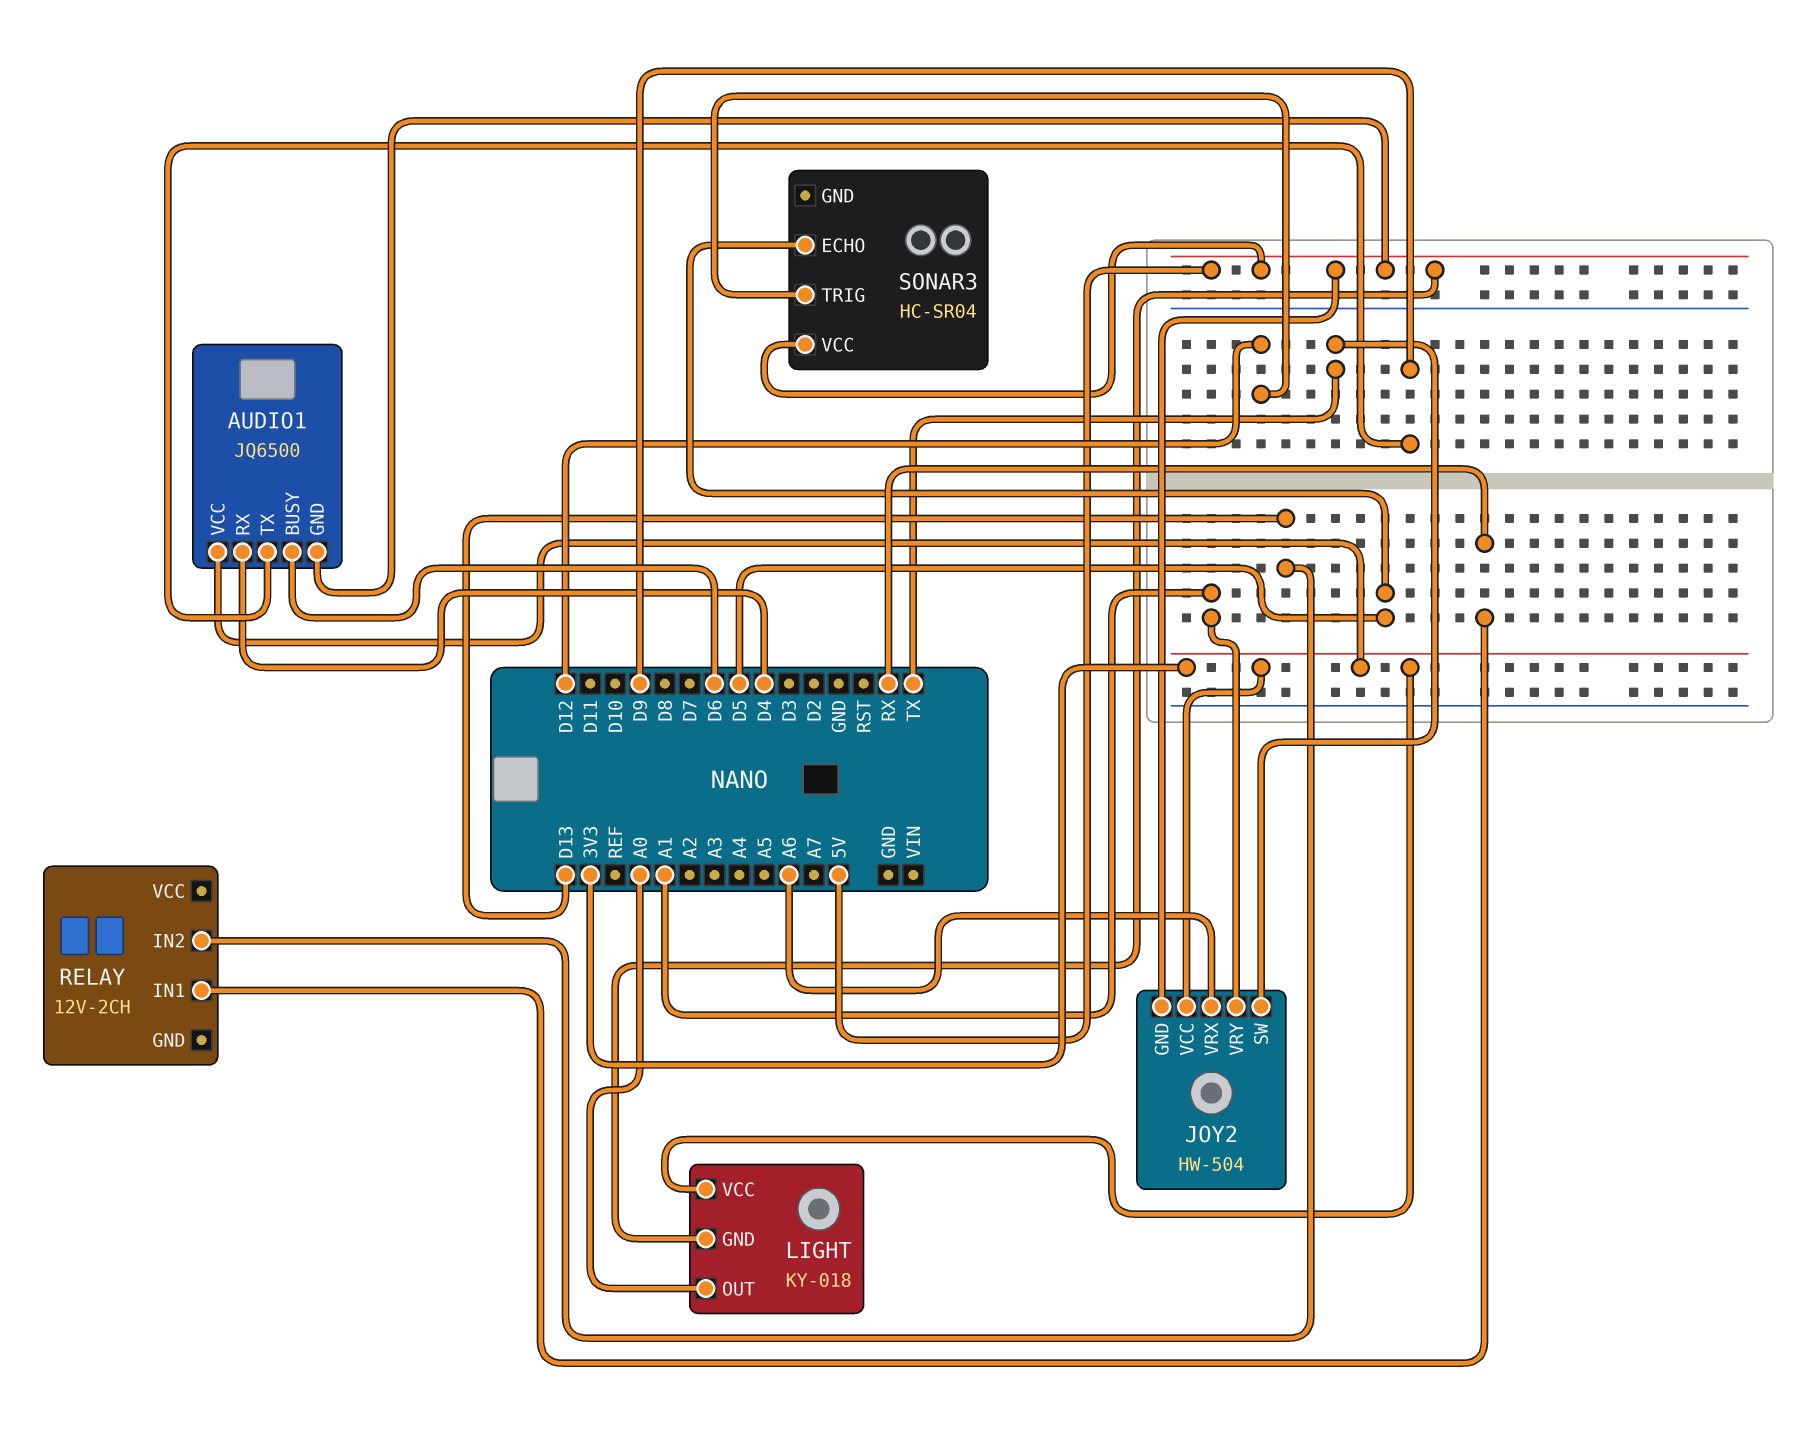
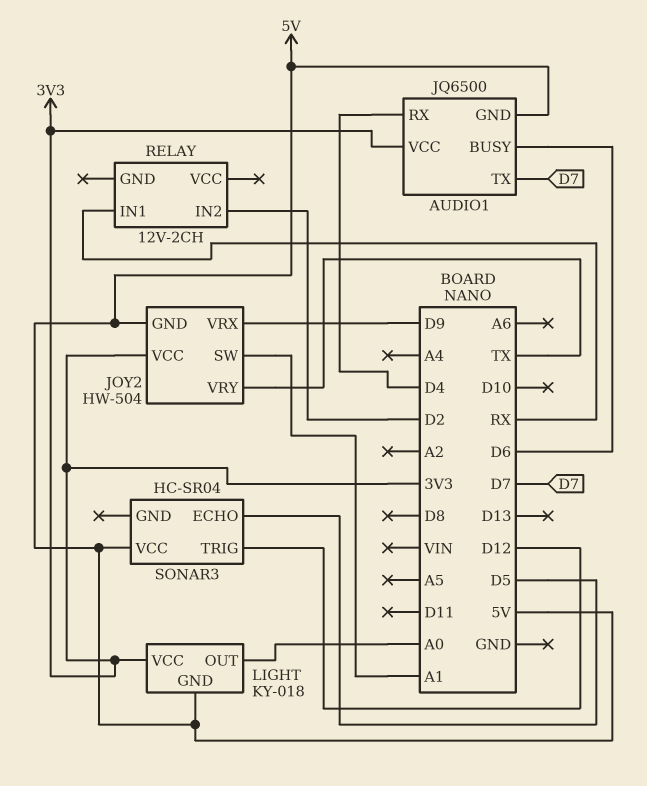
AUDIO1 pin TX: D9 -> D7
JOY2 pin SW: TX -> A1
JOY2 pin VRX: A6 -> D9
JOY2 pin VRY: A1 -> TX
RELAY pin IN2: D13 -> D2

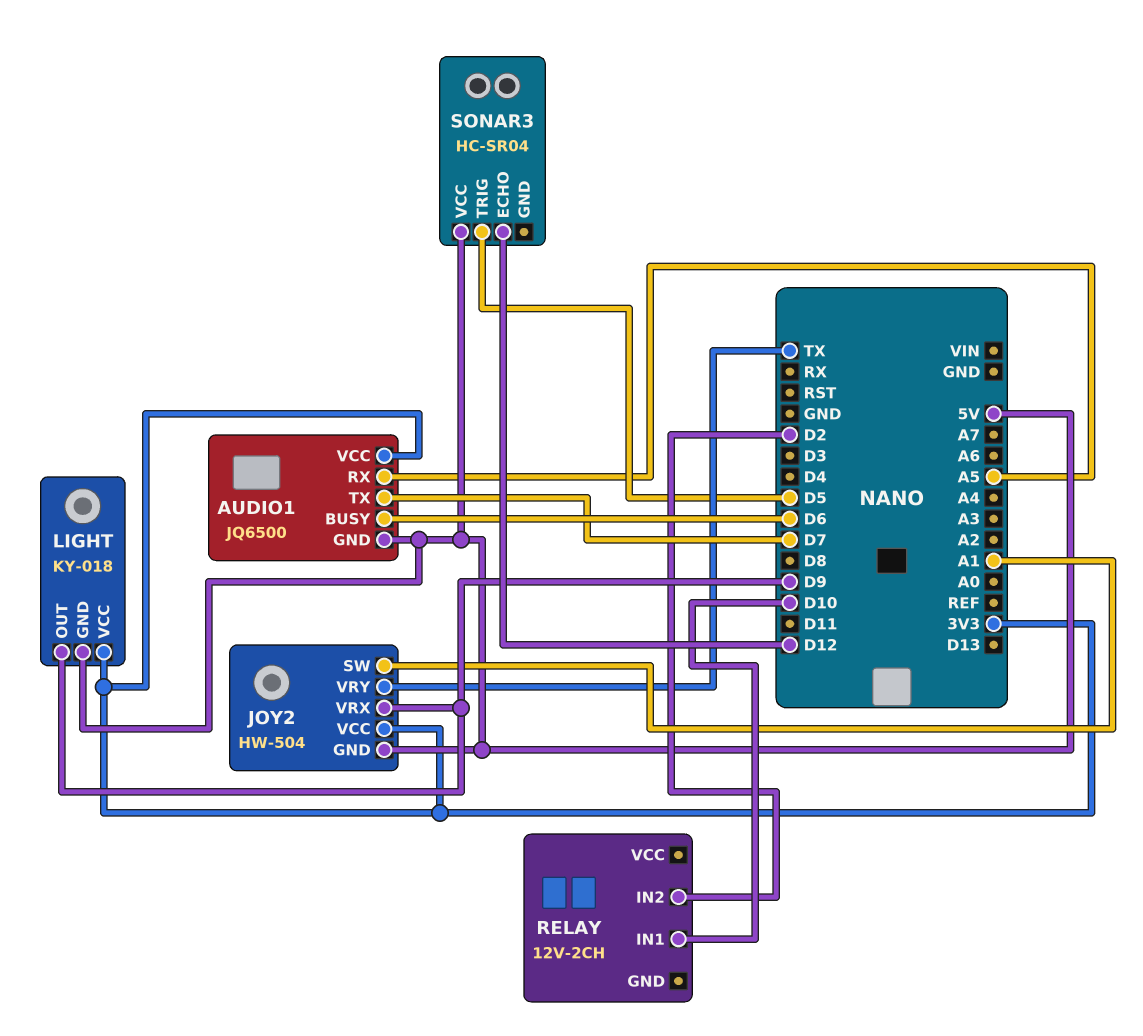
AUDIO1 pin RX: D4 -> A5
LIGHT pin OUT: A0 -> D9
RELAY pin IN1: RX -> D10
SONAR3 pin ECHO: D5 -> D12
SONAR3 pin TRIG: D12 -> D5

